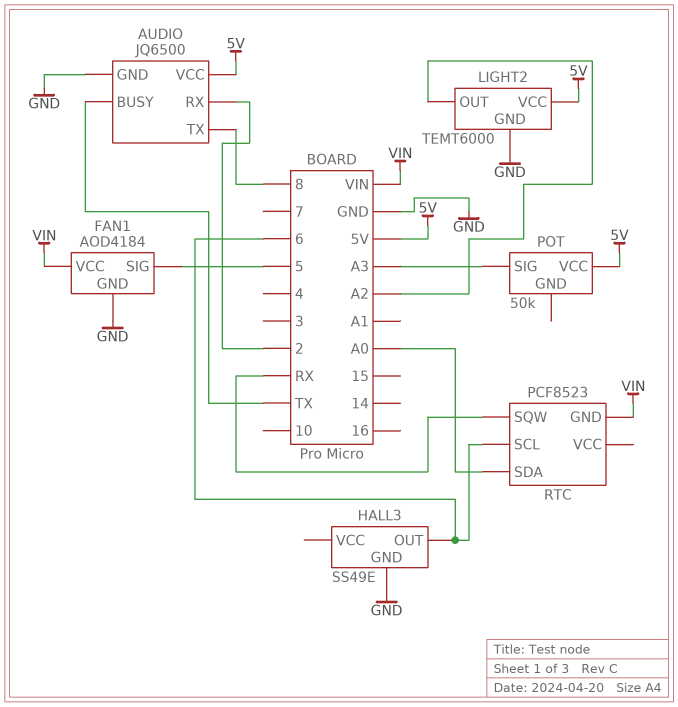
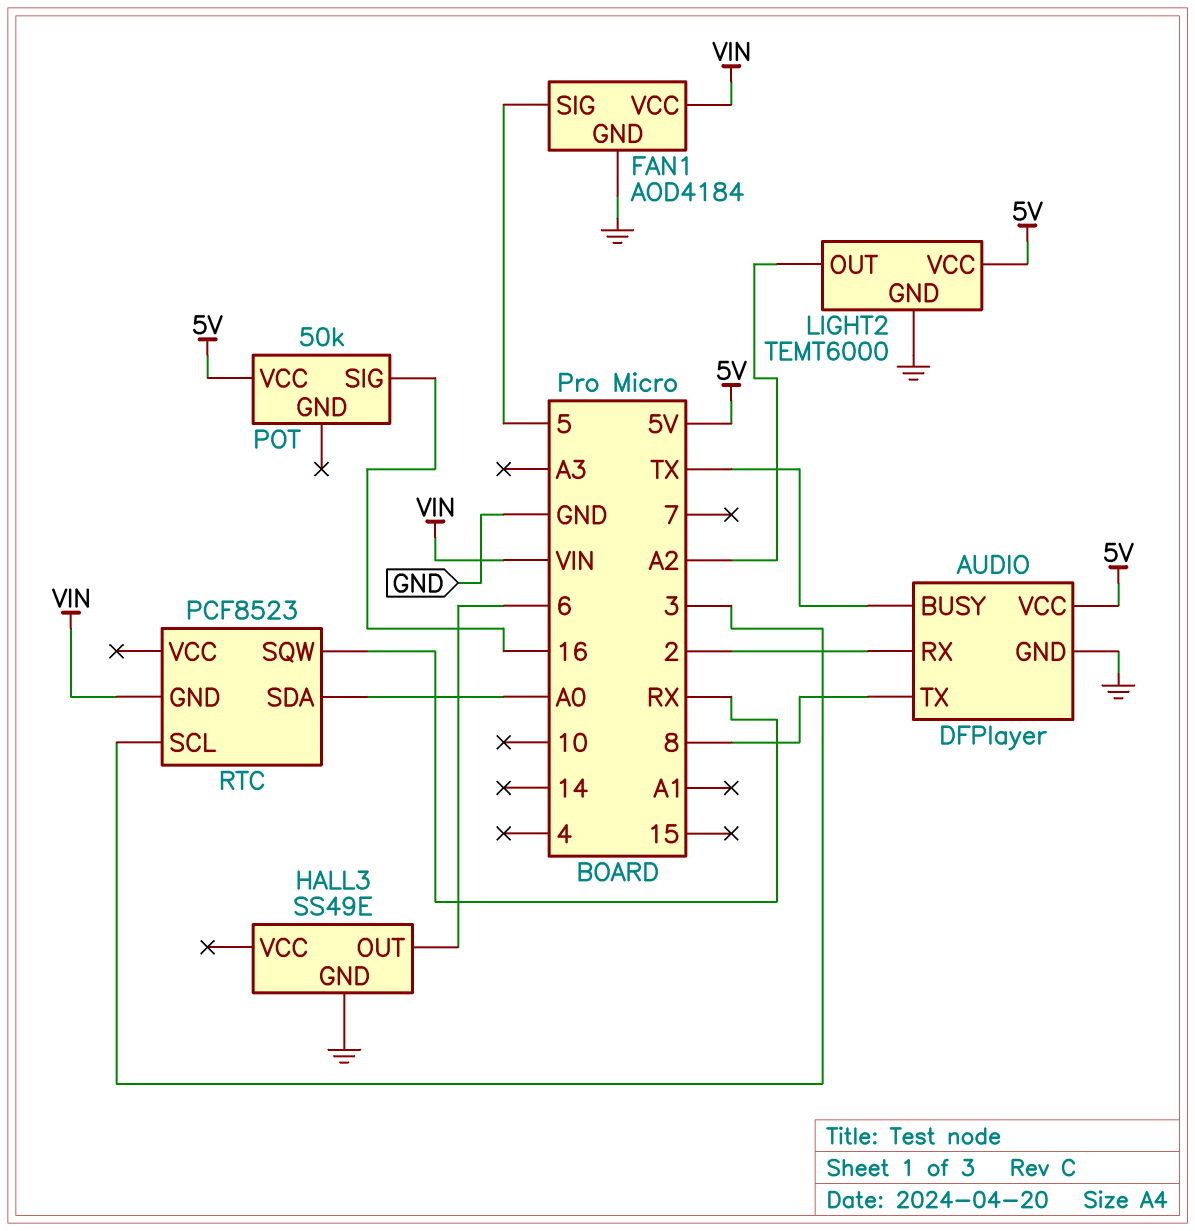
AUDIO: JQ6500 -> DFPlayer
POT pin SIG: A3 -> 16
RTC pin SCL: 6 -> 3

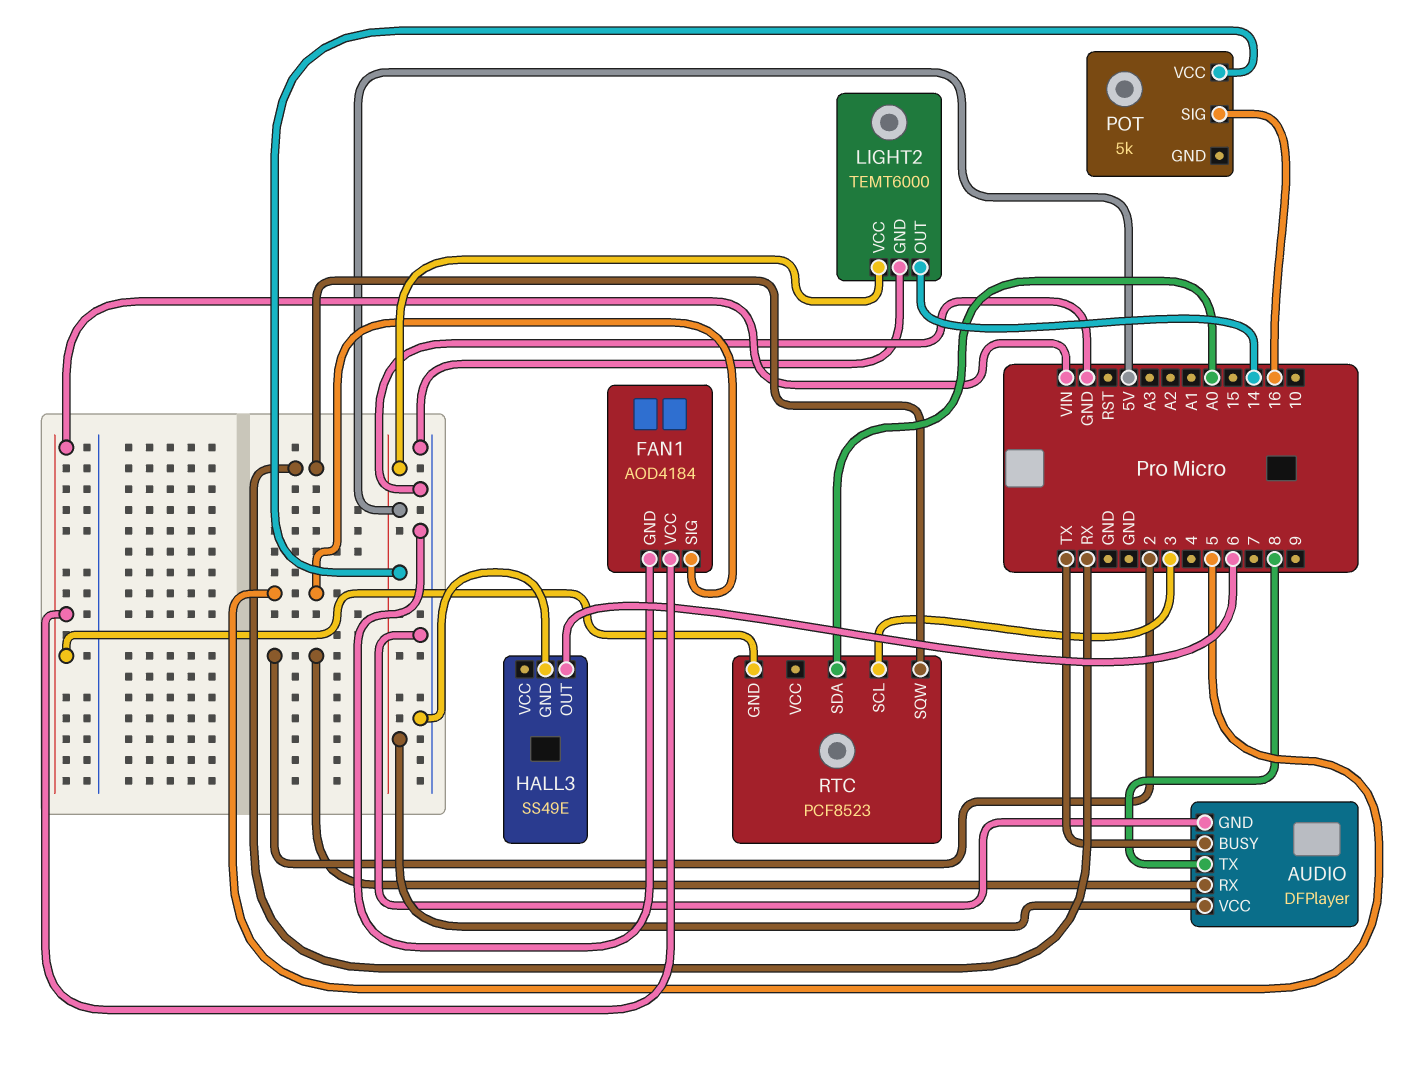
LIGHT2 pin OUT: A2 -> 14
POT: 50k -> 5k

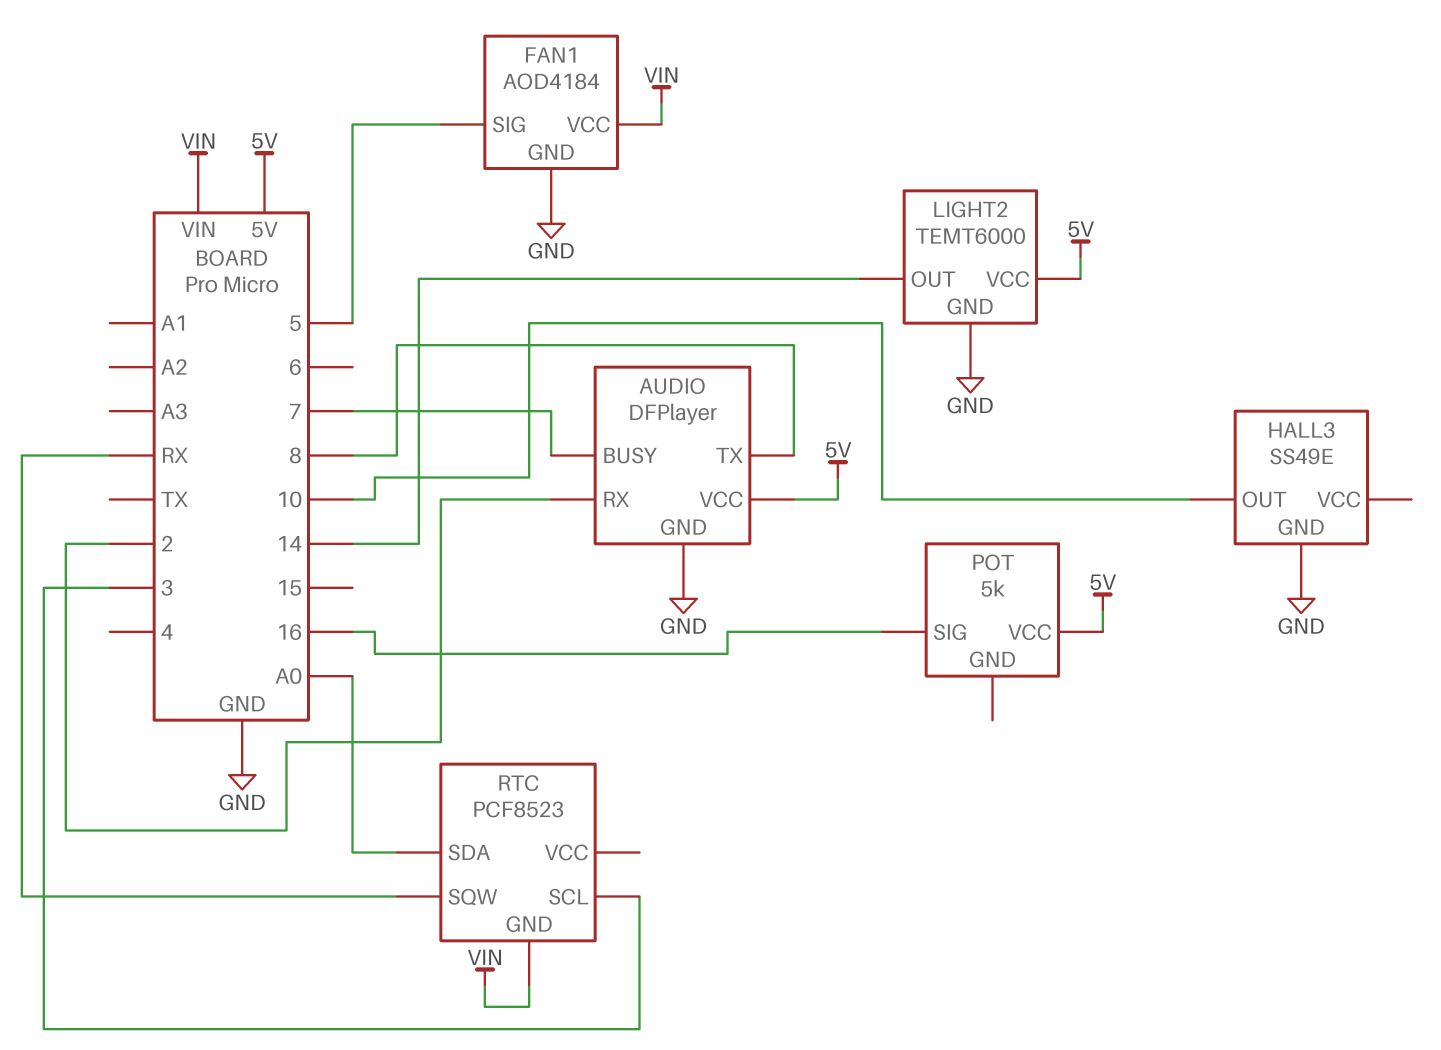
AUDIO pin BUSY: TX -> 7
HALL3 pin OUT: 6 -> 10

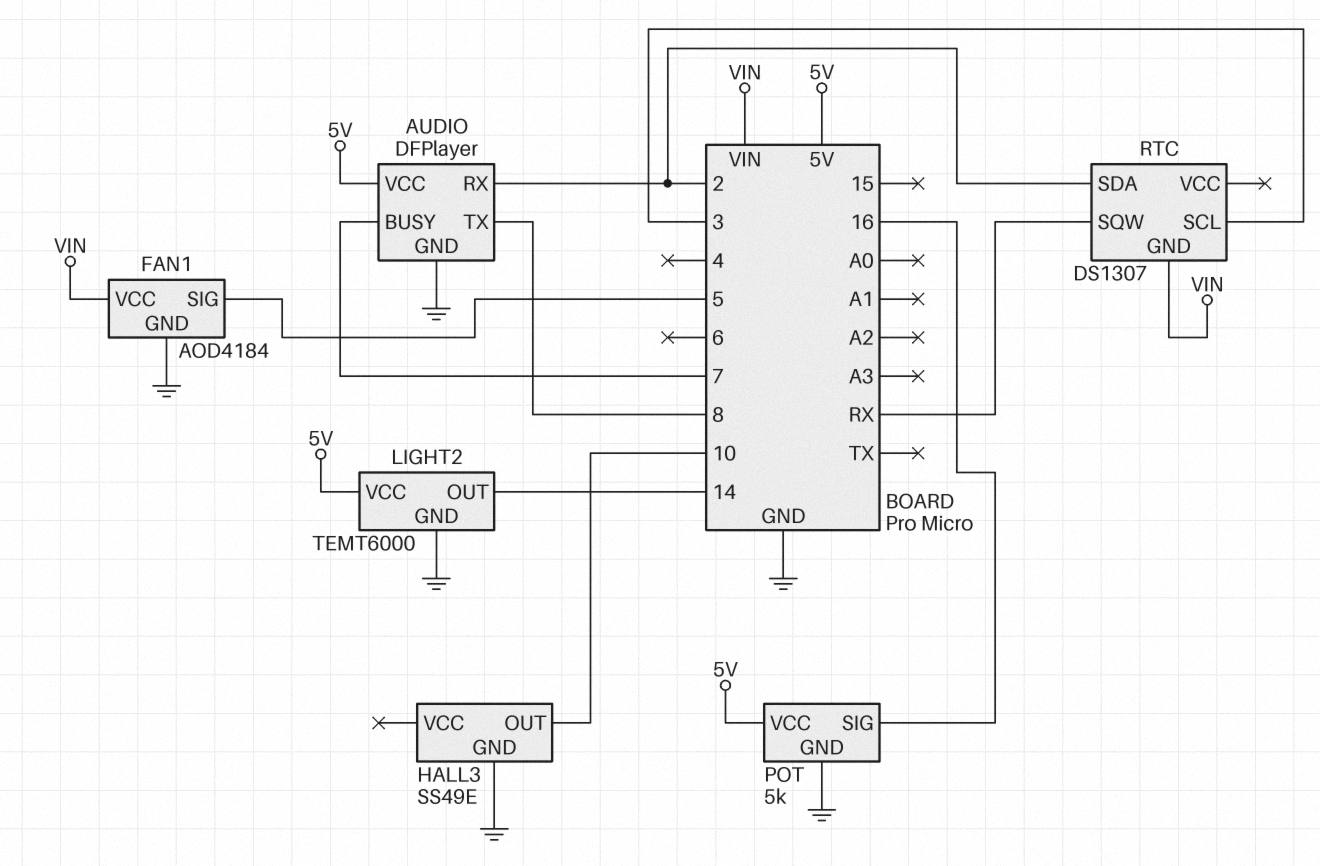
POT pin GND: none -> GND
RTC: PCF8523 -> DS1307
RTC pin SDA: A0 -> 2

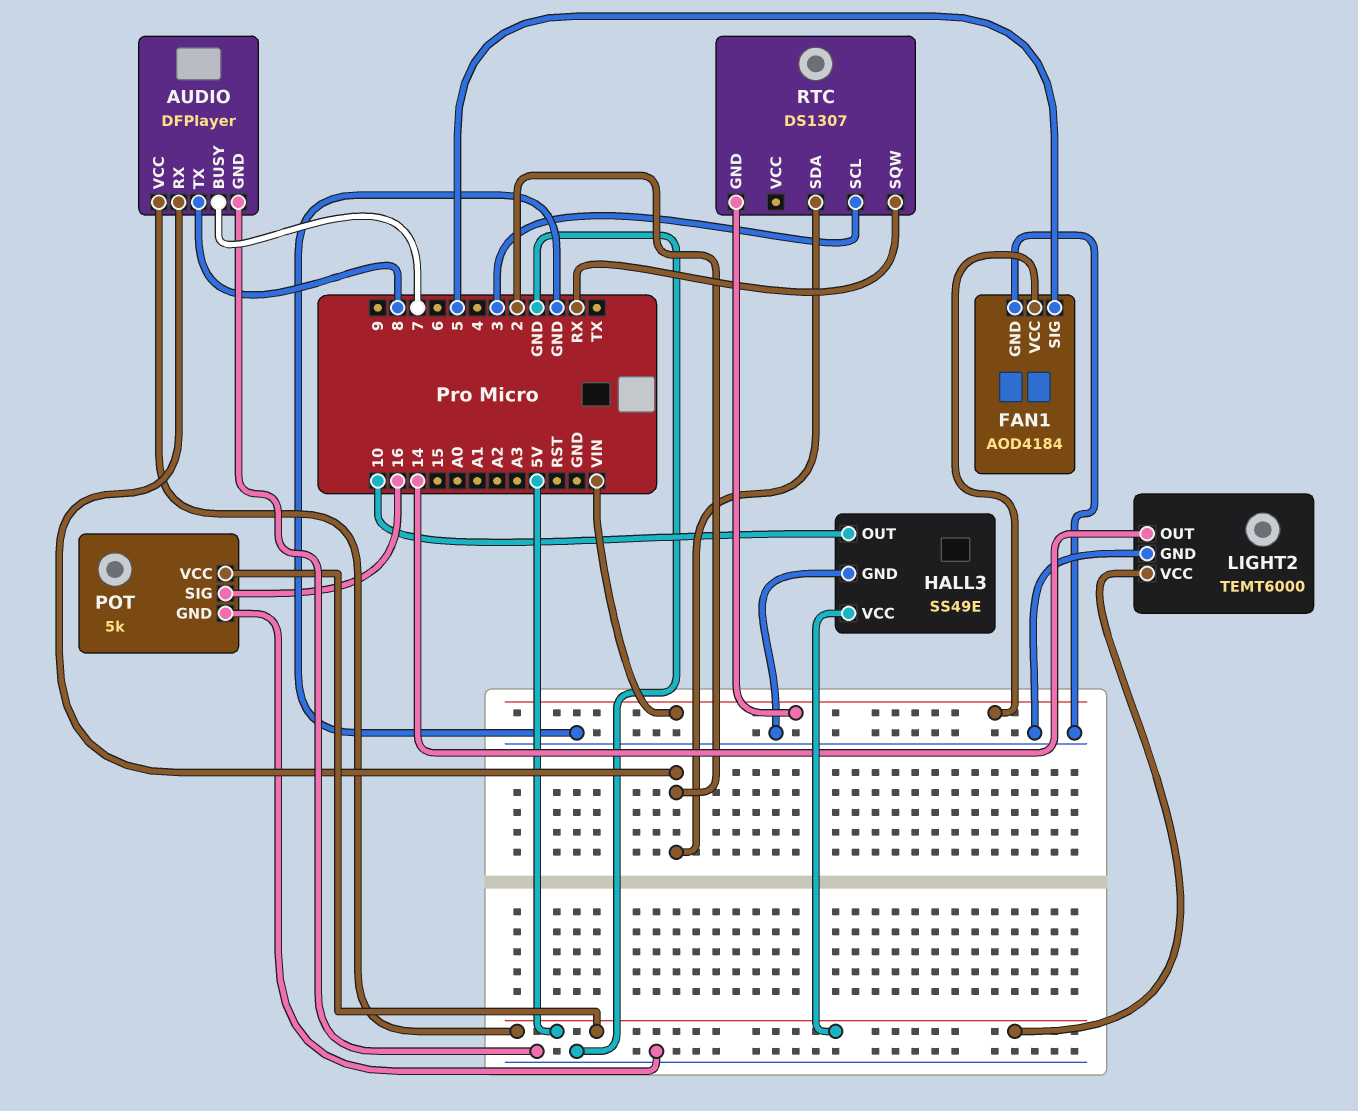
HALL3 pin VCC: none -> 5V

